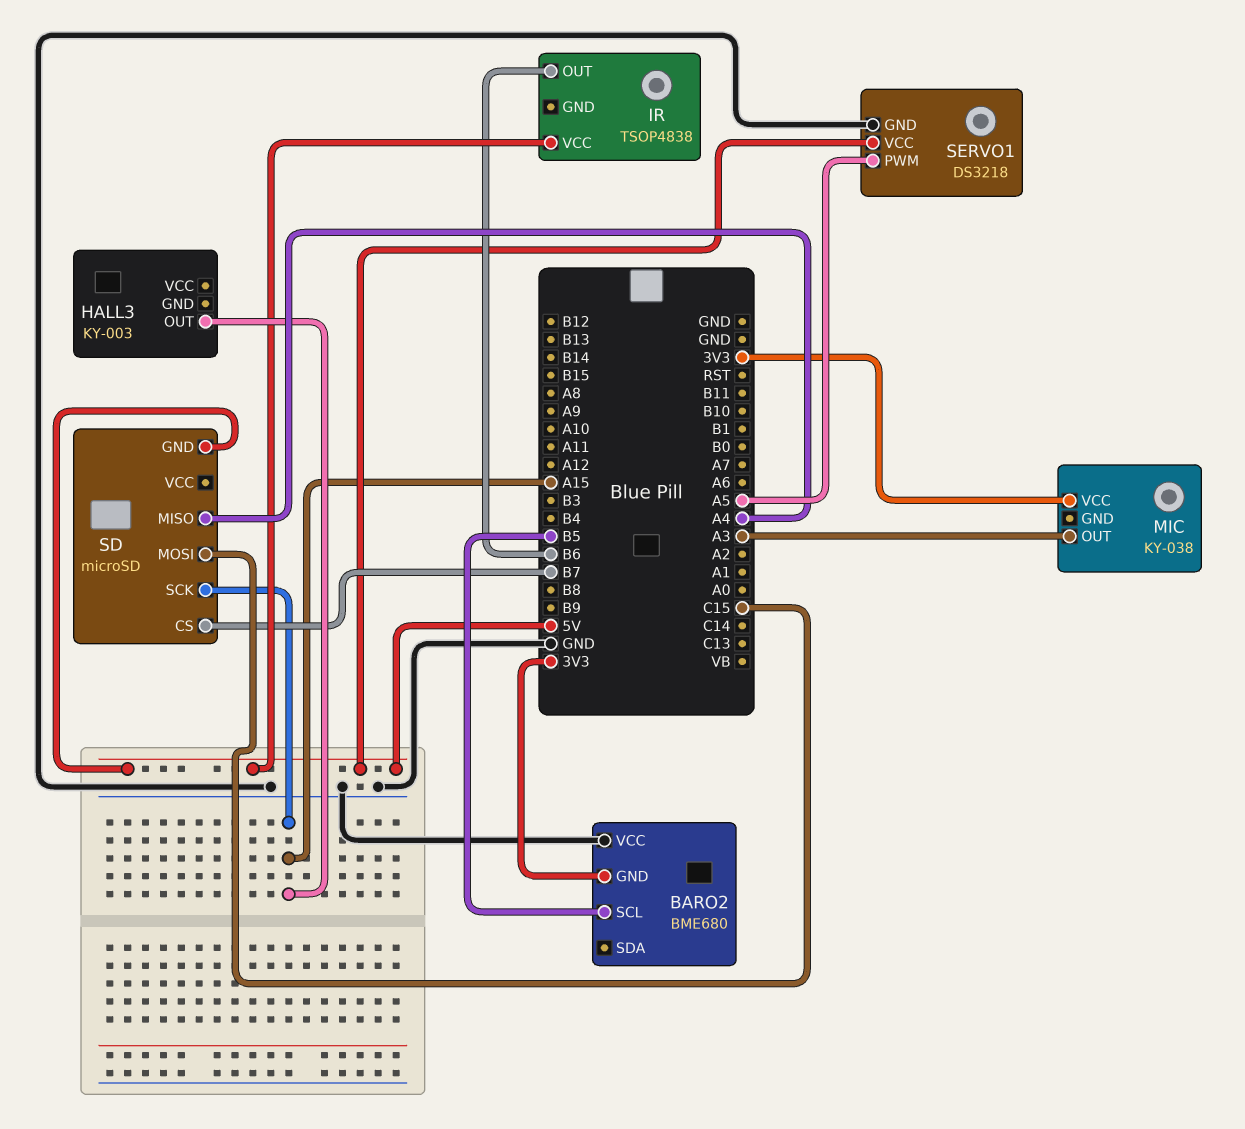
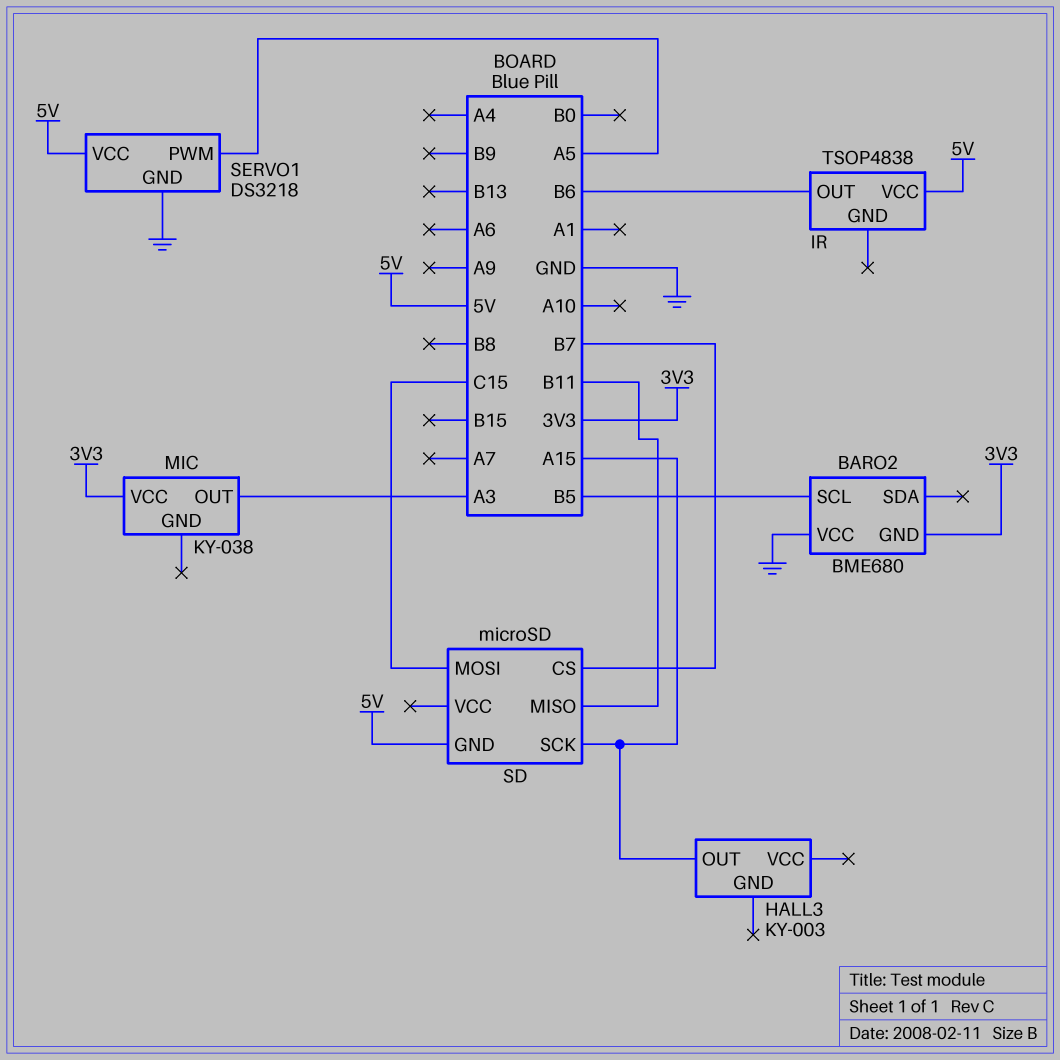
SD pin MISO: A4 -> B11

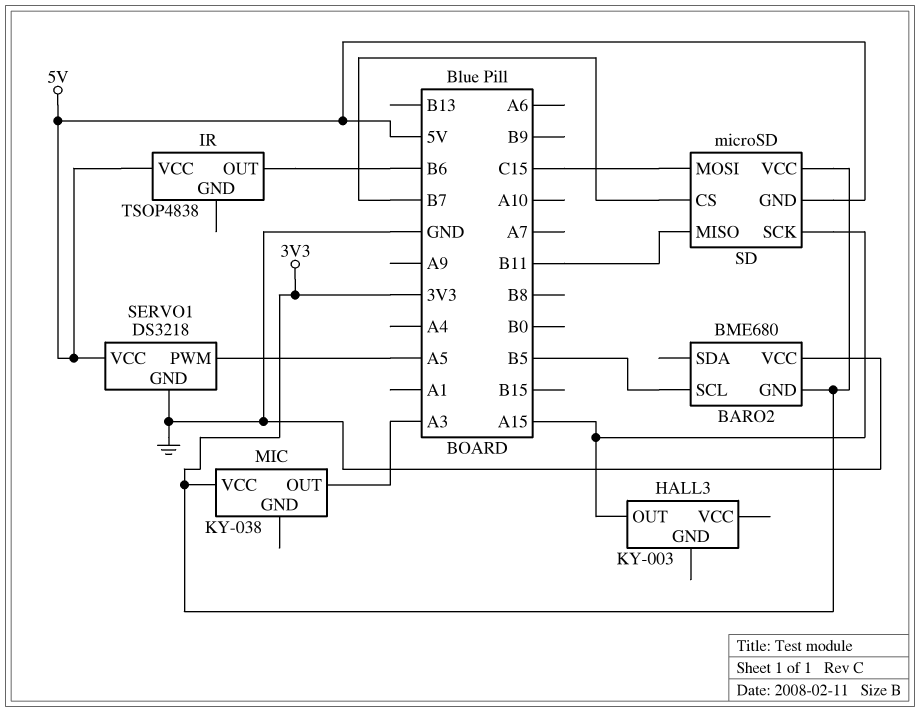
SD pin VCC: none -> 3V3

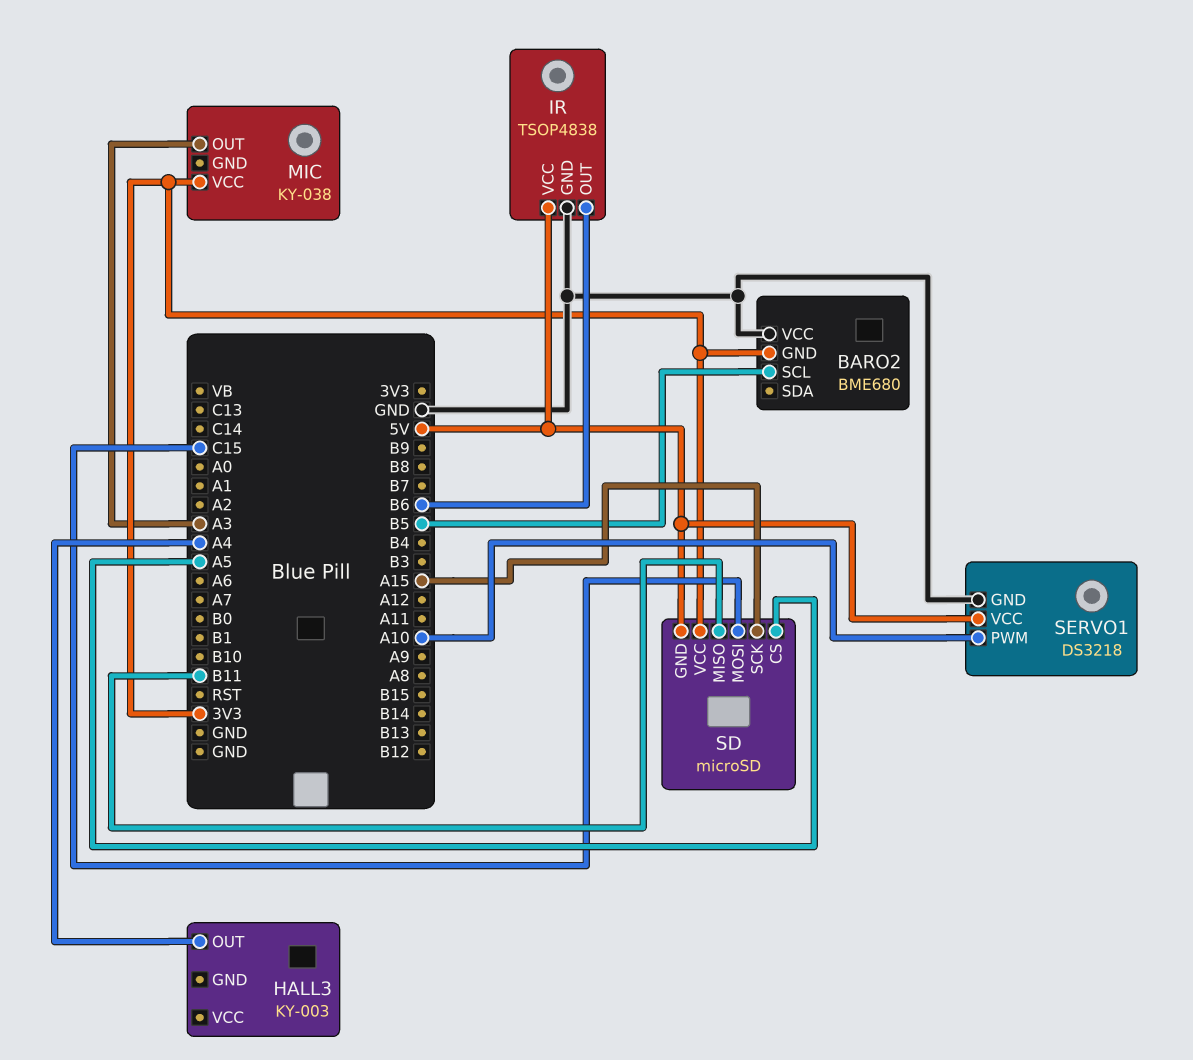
HALL3 pin OUT: A15 -> A4
IR pin GND: none -> GND
SD pin CS: B7 -> A5
SERVO1 pin PWM: A5 -> A10

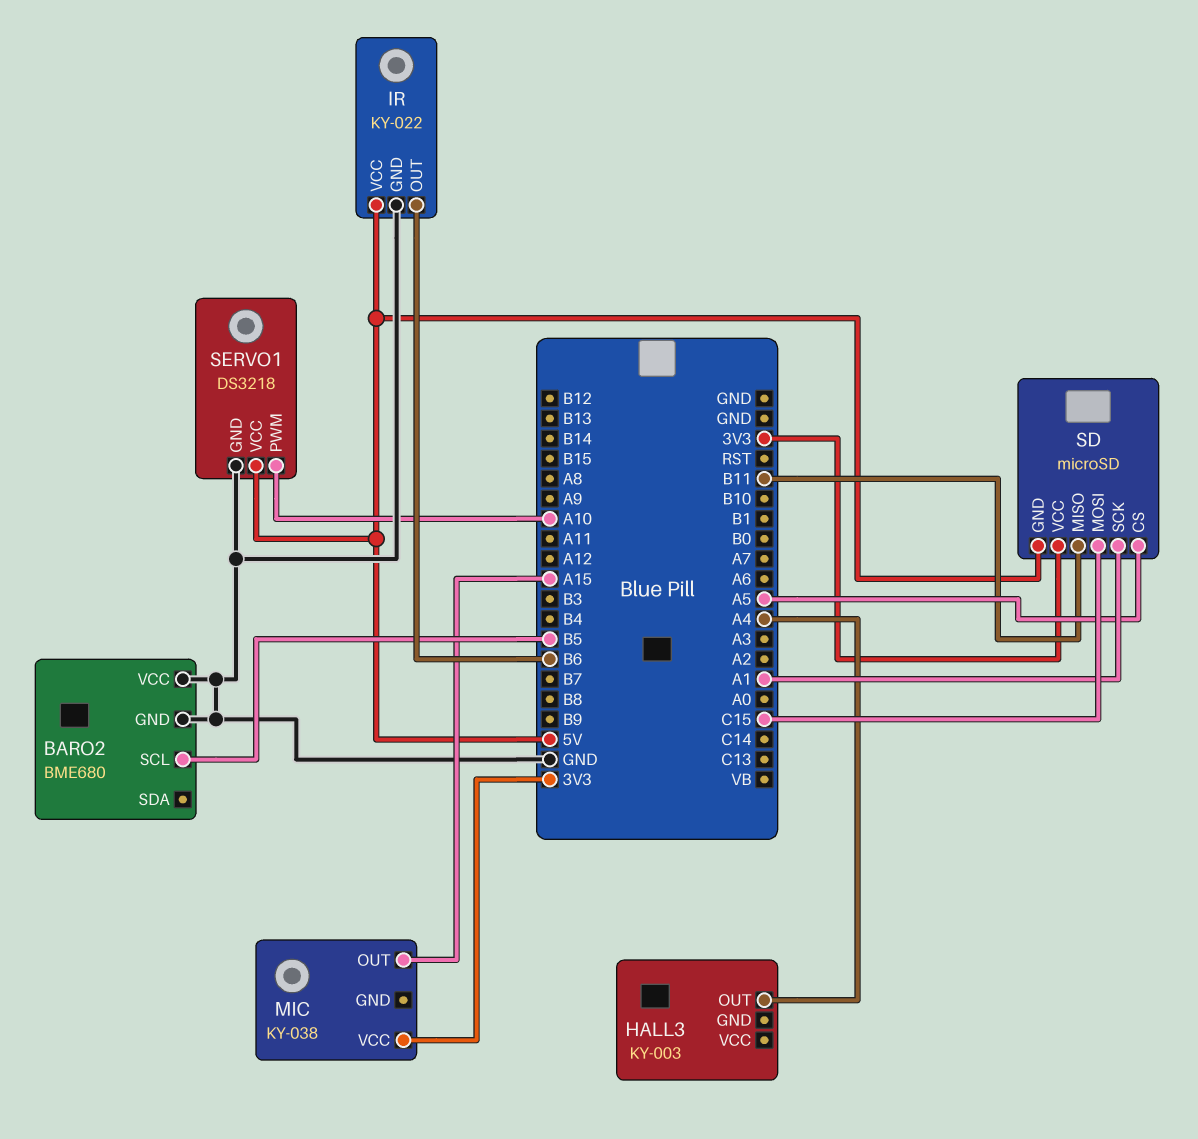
BARO2 pin GND: 3V3 -> GND
IR: TSOP4838 -> KY-022
MIC pin OUT: A3 -> A15
SD pin SCK: A15 -> A1

